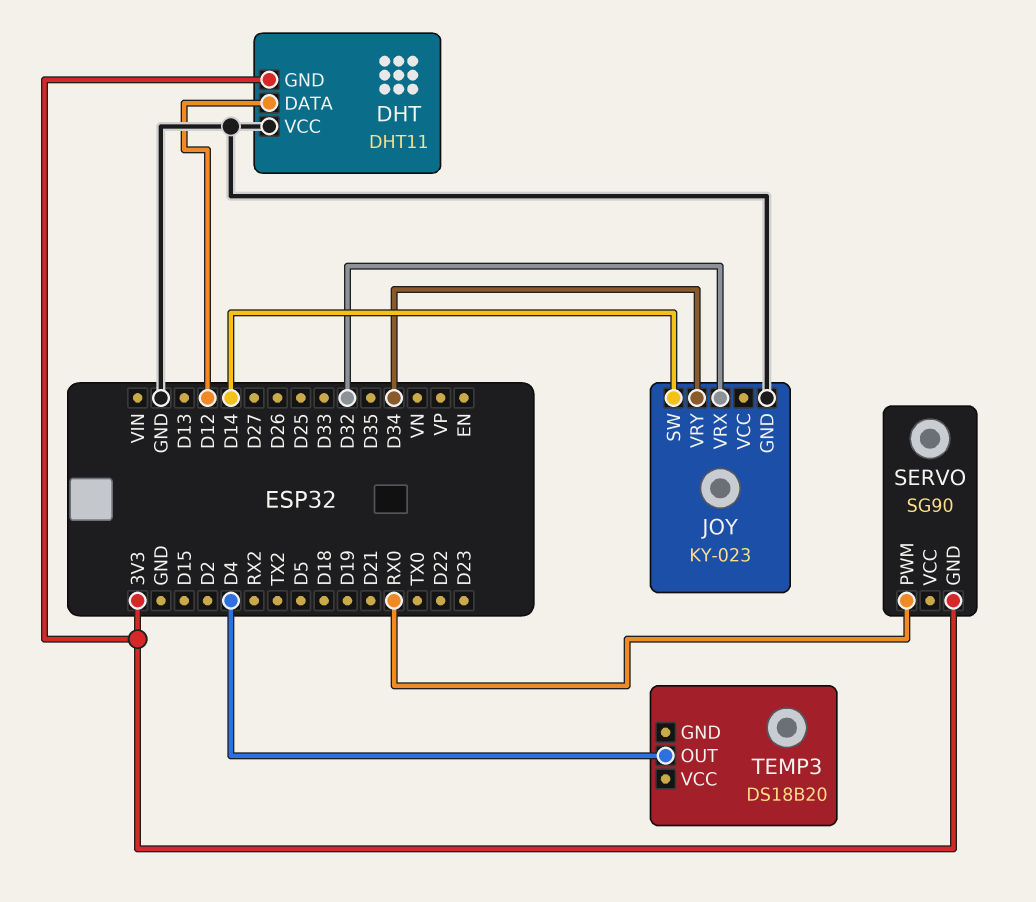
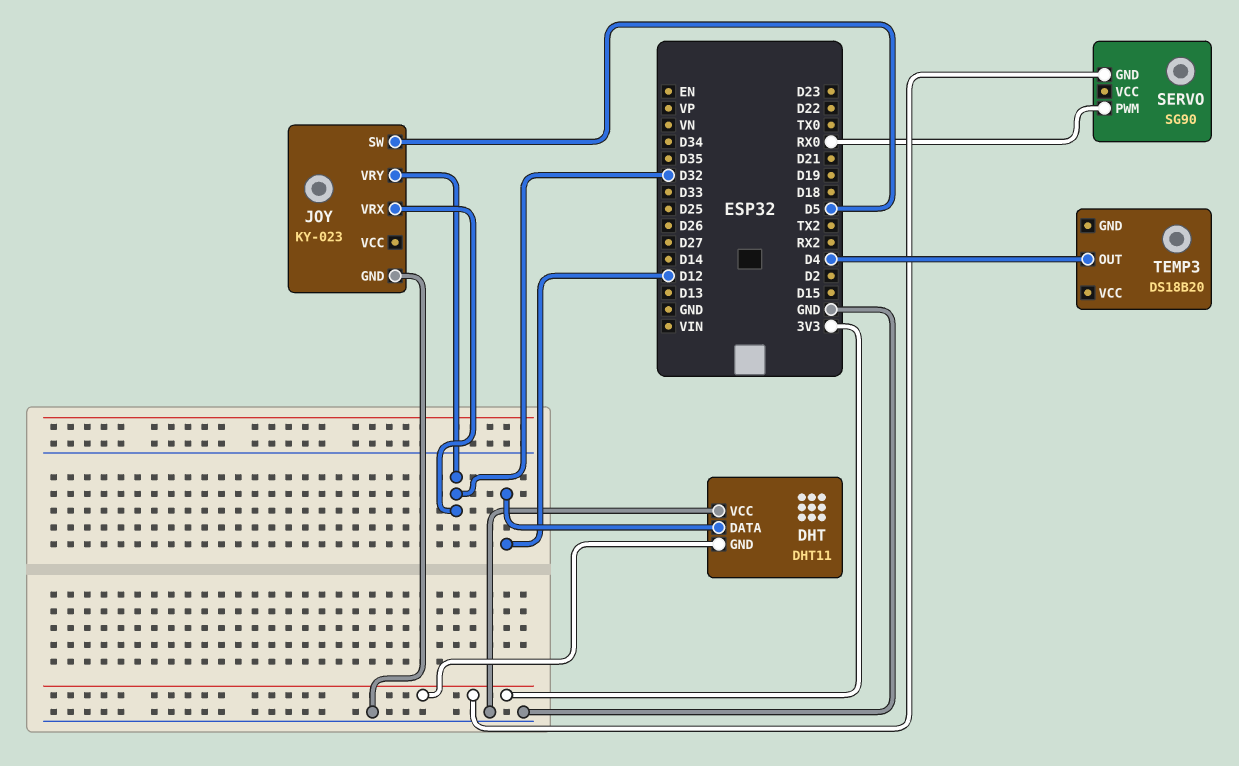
JOY pin SW: D14 -> D5
JOY pin VRY: D34 -> D32

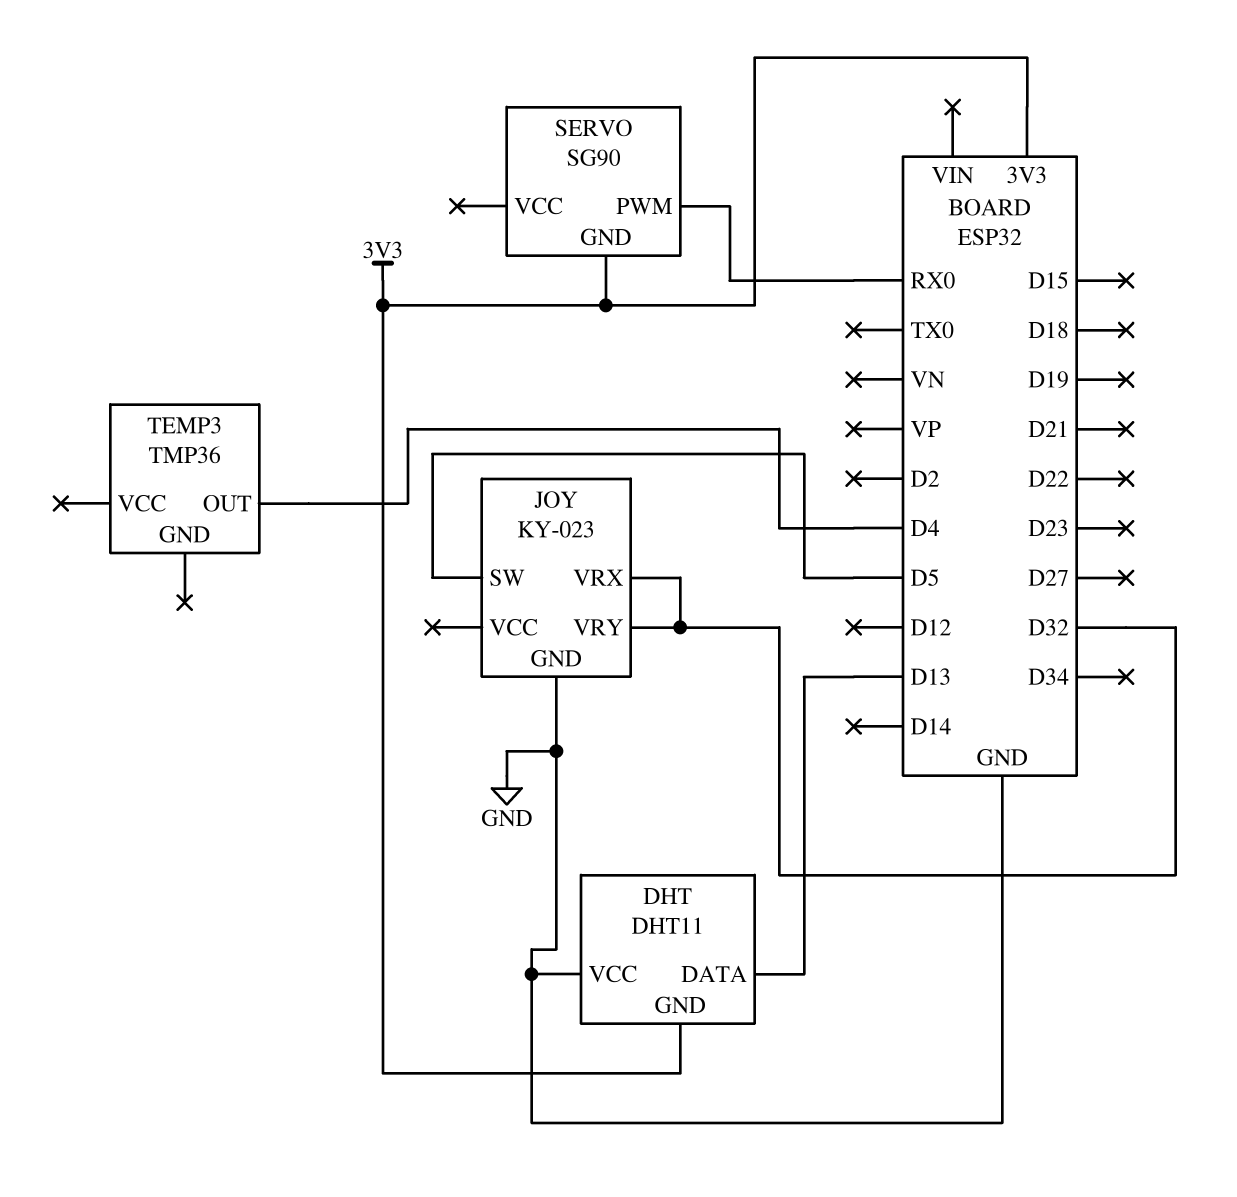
DHT pin DATA: D12 -> D13
TEMP3: DS18B20 -> TMP36

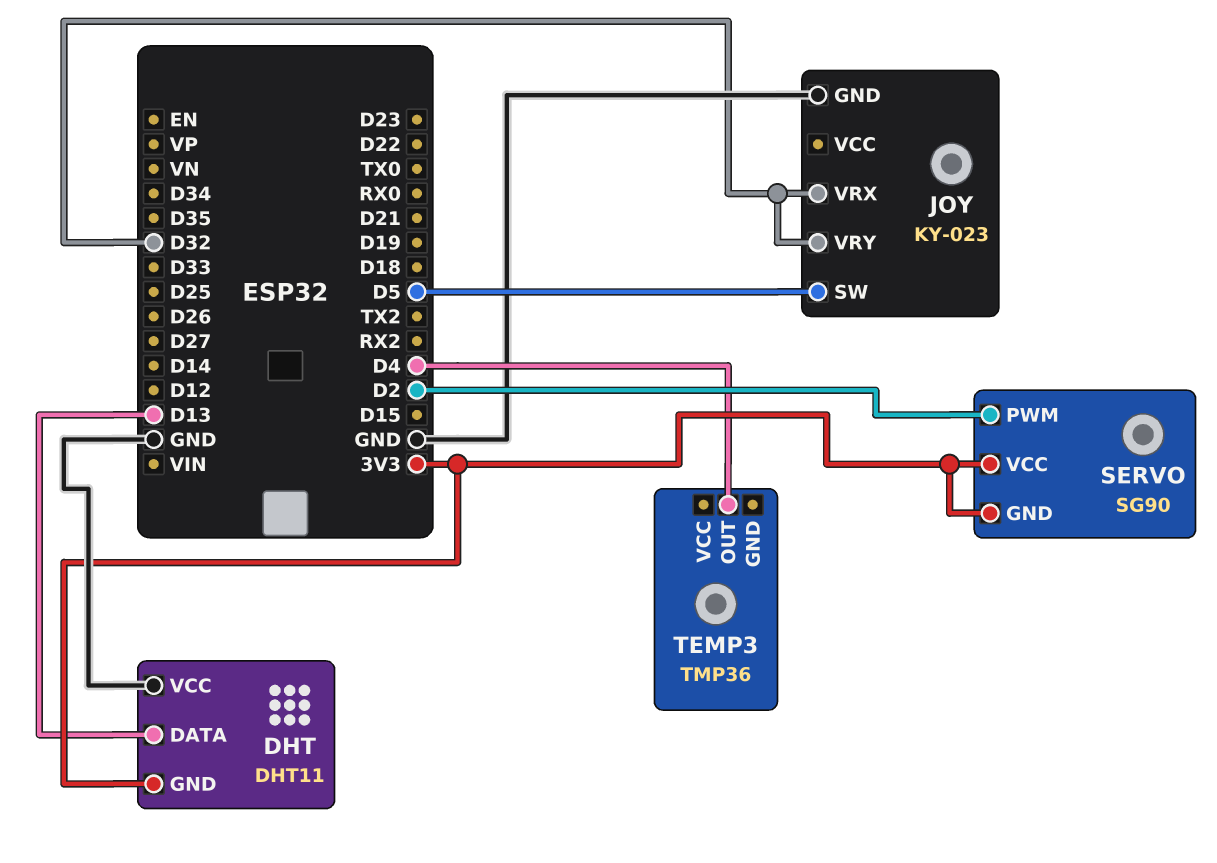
SERVO pin PWM: RX0 -> D2
SERVO pin VCC: none -> 3V3

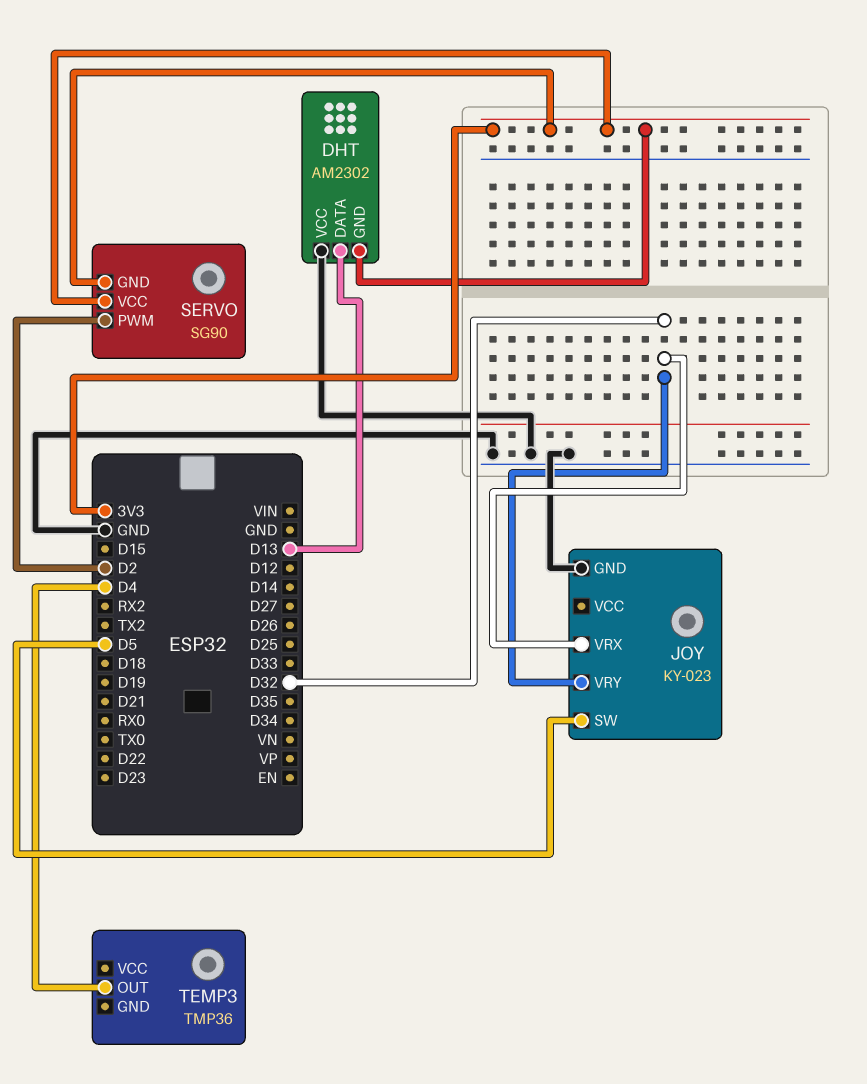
DHT: DHT11 -> AM2302

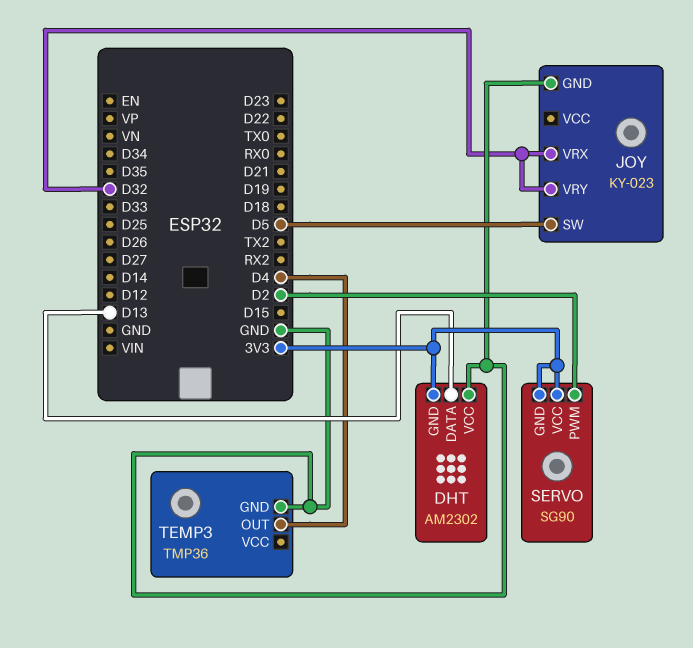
TEMP3 pin GND: none -> GND

